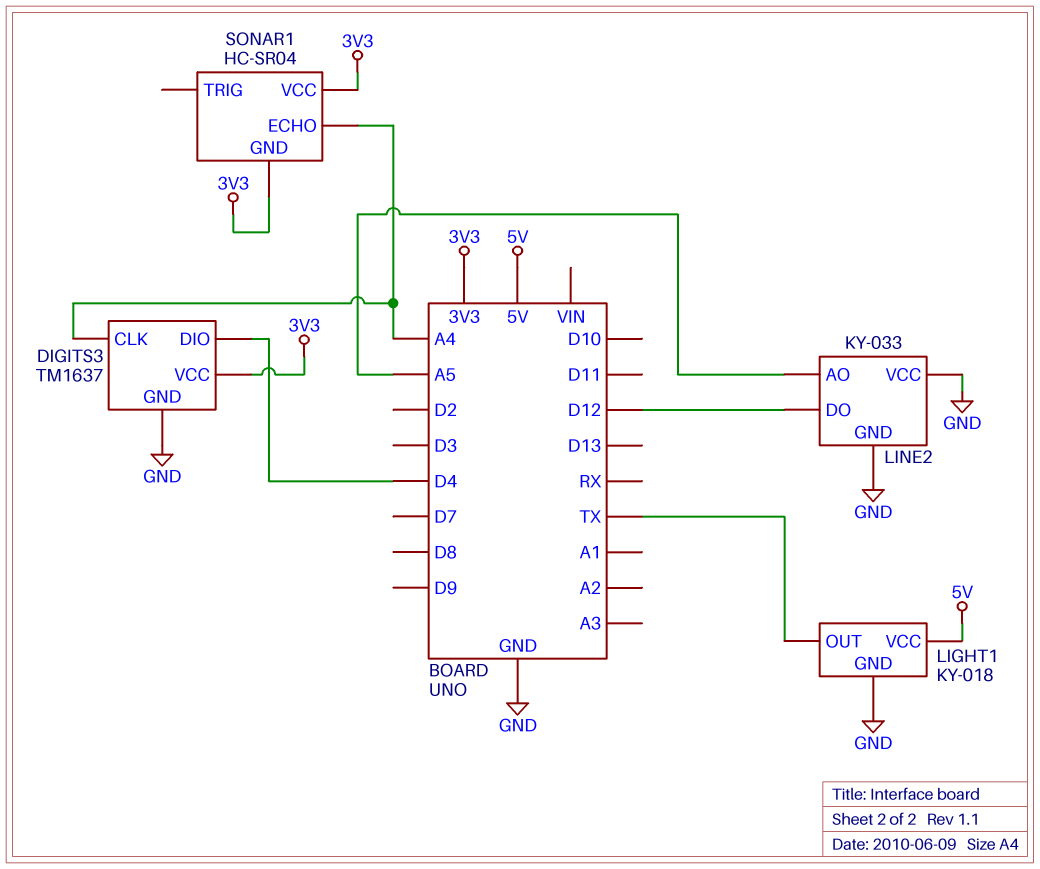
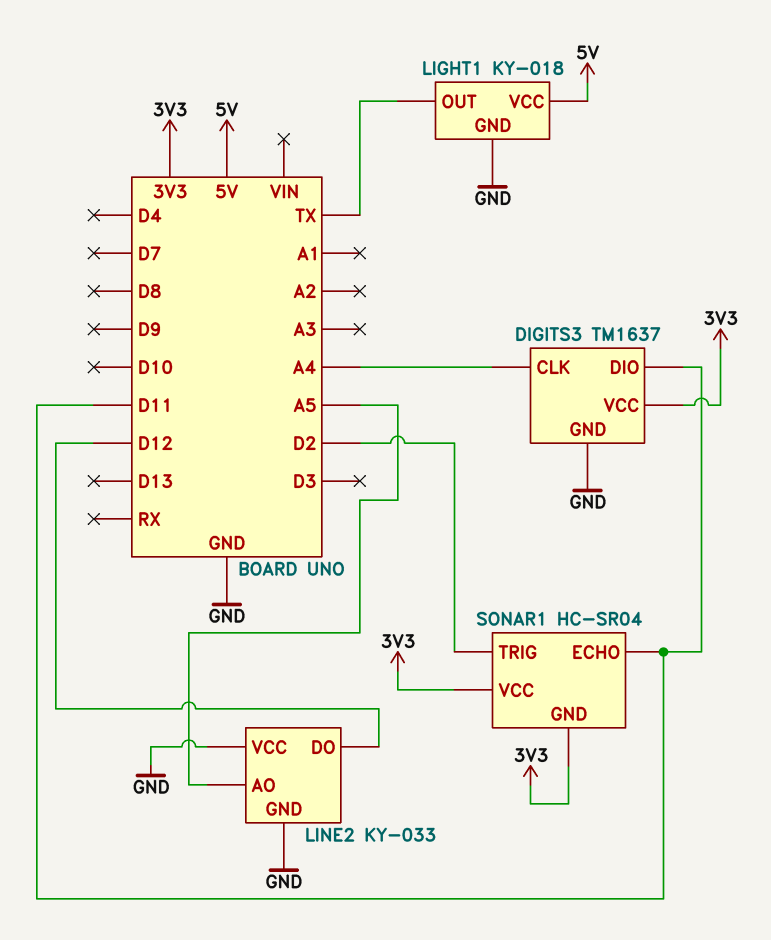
DIGITS3 pin DIO: D4 -> D11
SONAR1 pin ECHO: A4 -> D11
SONAR1 pin TRIG: none -> D2

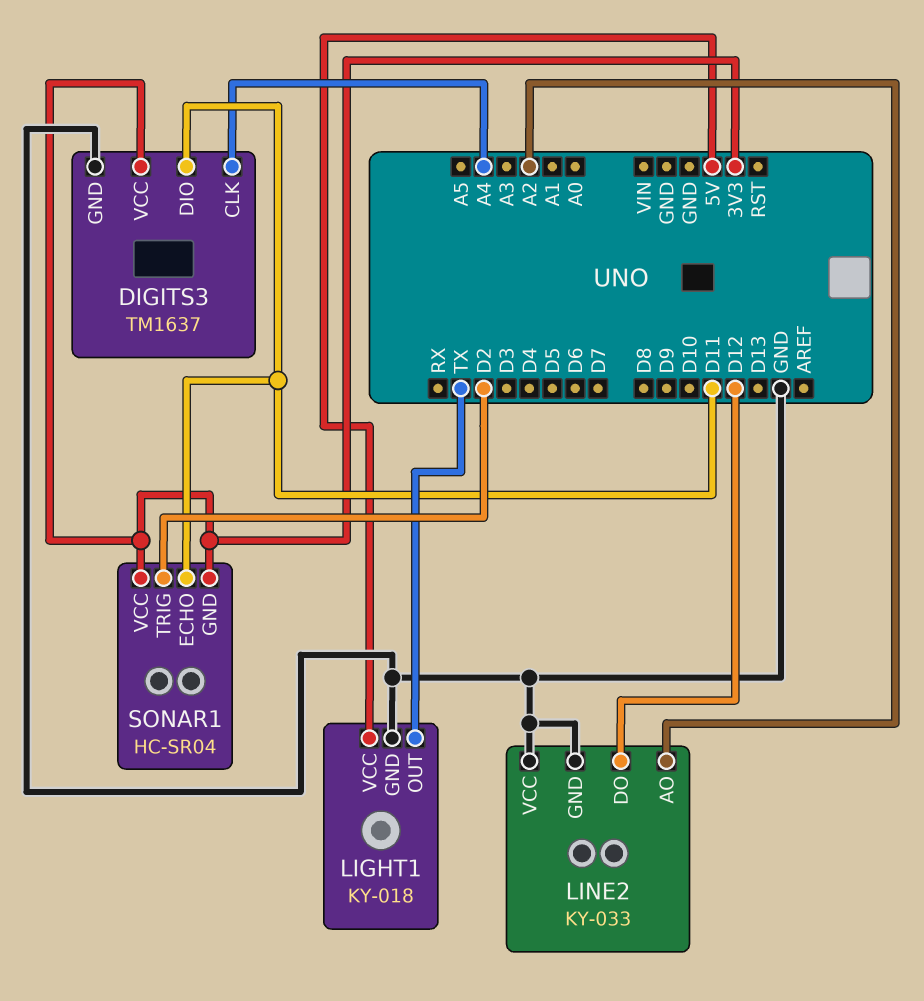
LINE2 pin AO: A5 -> A2

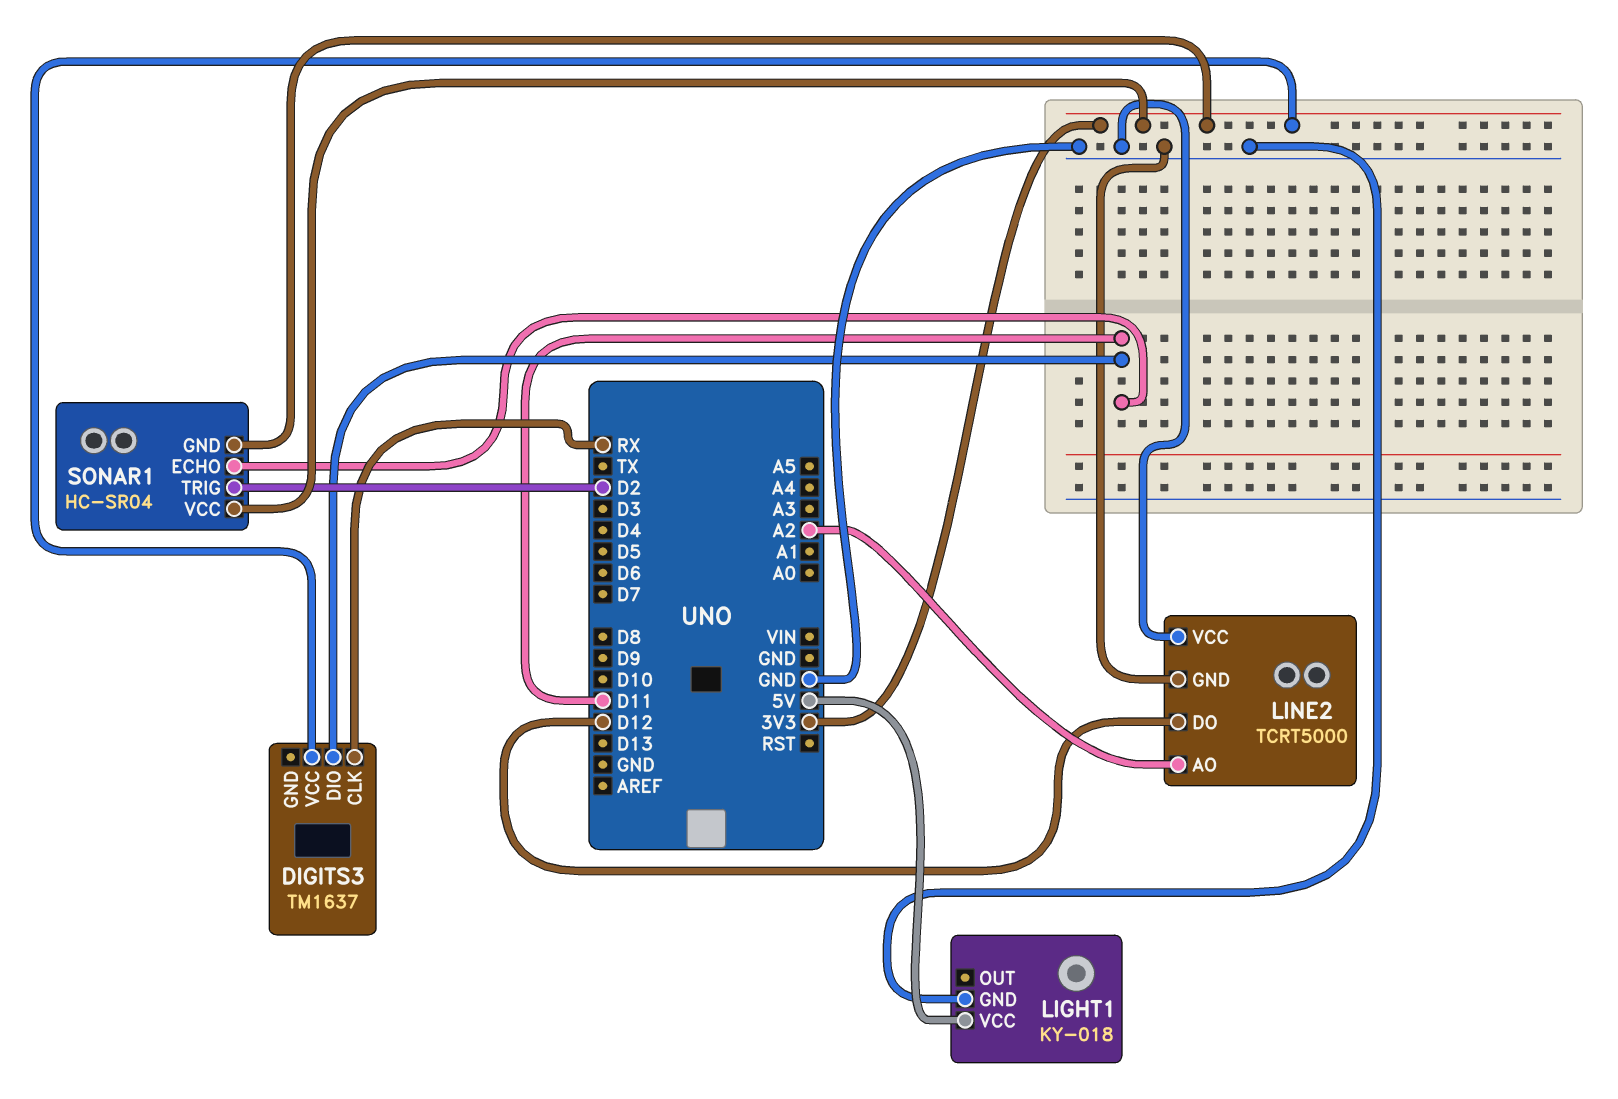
DIGITS3 pin CLK: A4 -> RX
DIGITS3 pin GND: GND -> none
LIGHT1 pin OUT: TX -> none
LINE2: KY-033 -> TCRT5000

